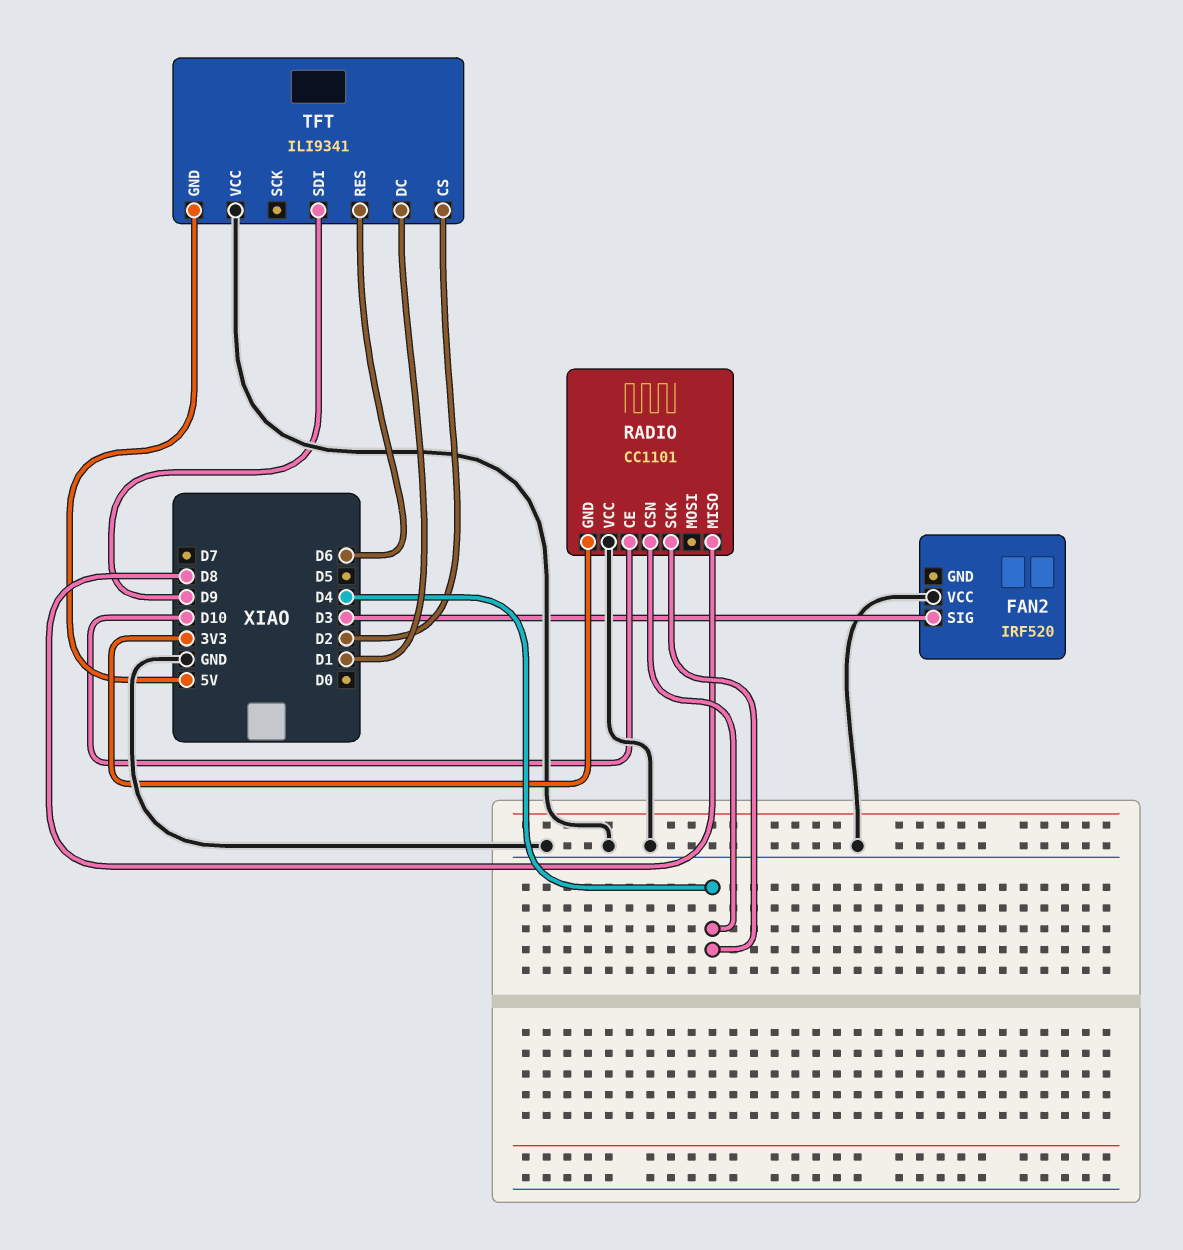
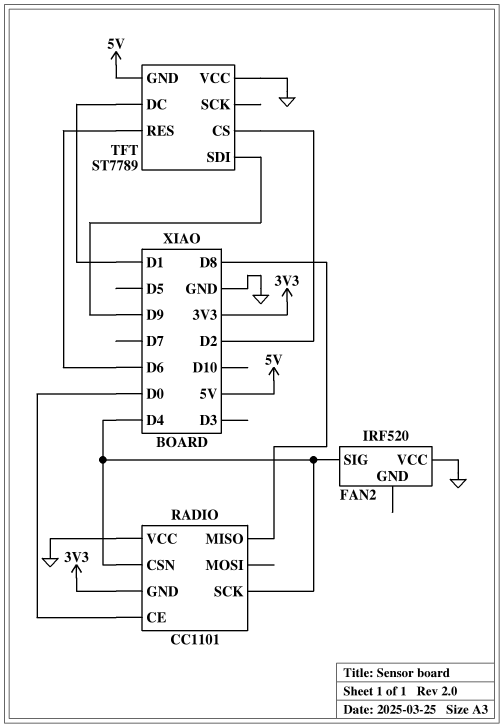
FAN2 pin SIG: D3 -> D4
RADIO pin CE: D10 -> D0
TFT: ILI9341 -> ST7789

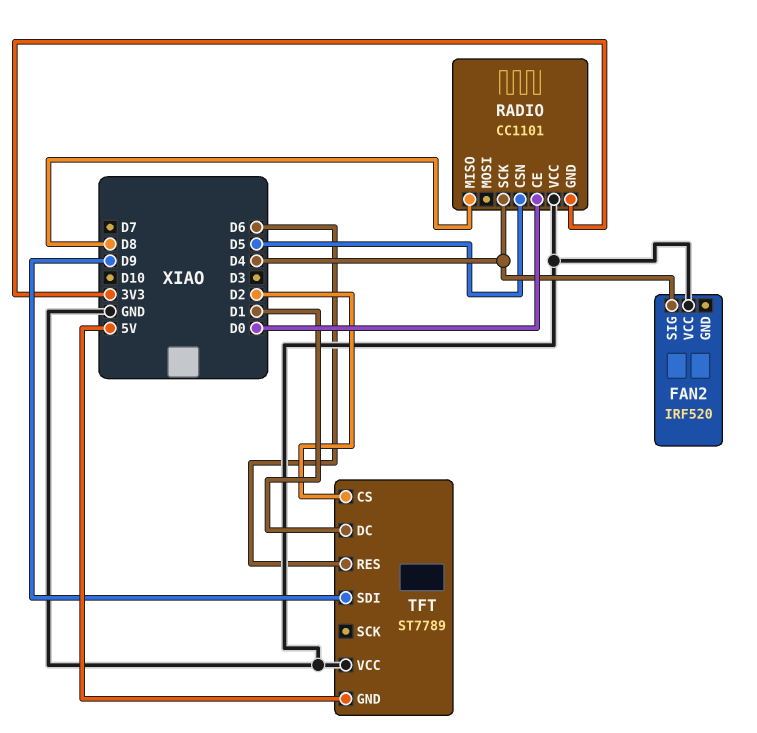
RADIO pin CSN: D4 -> D5

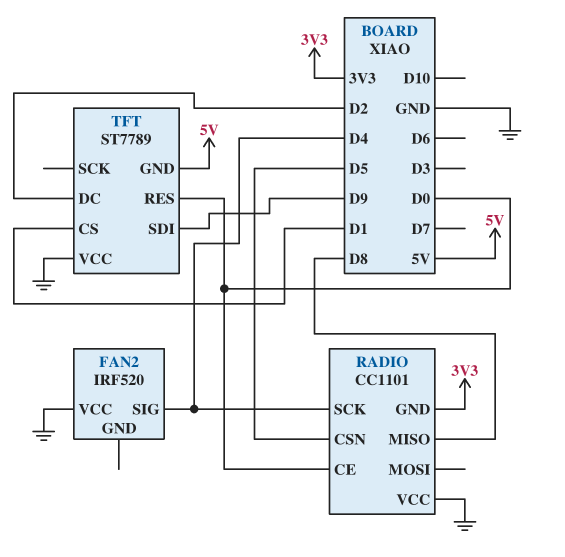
TFT pin CS: D2 -> D1
TFT pin DC: D1 -> D2
TFT pin RES: D6 -> D0

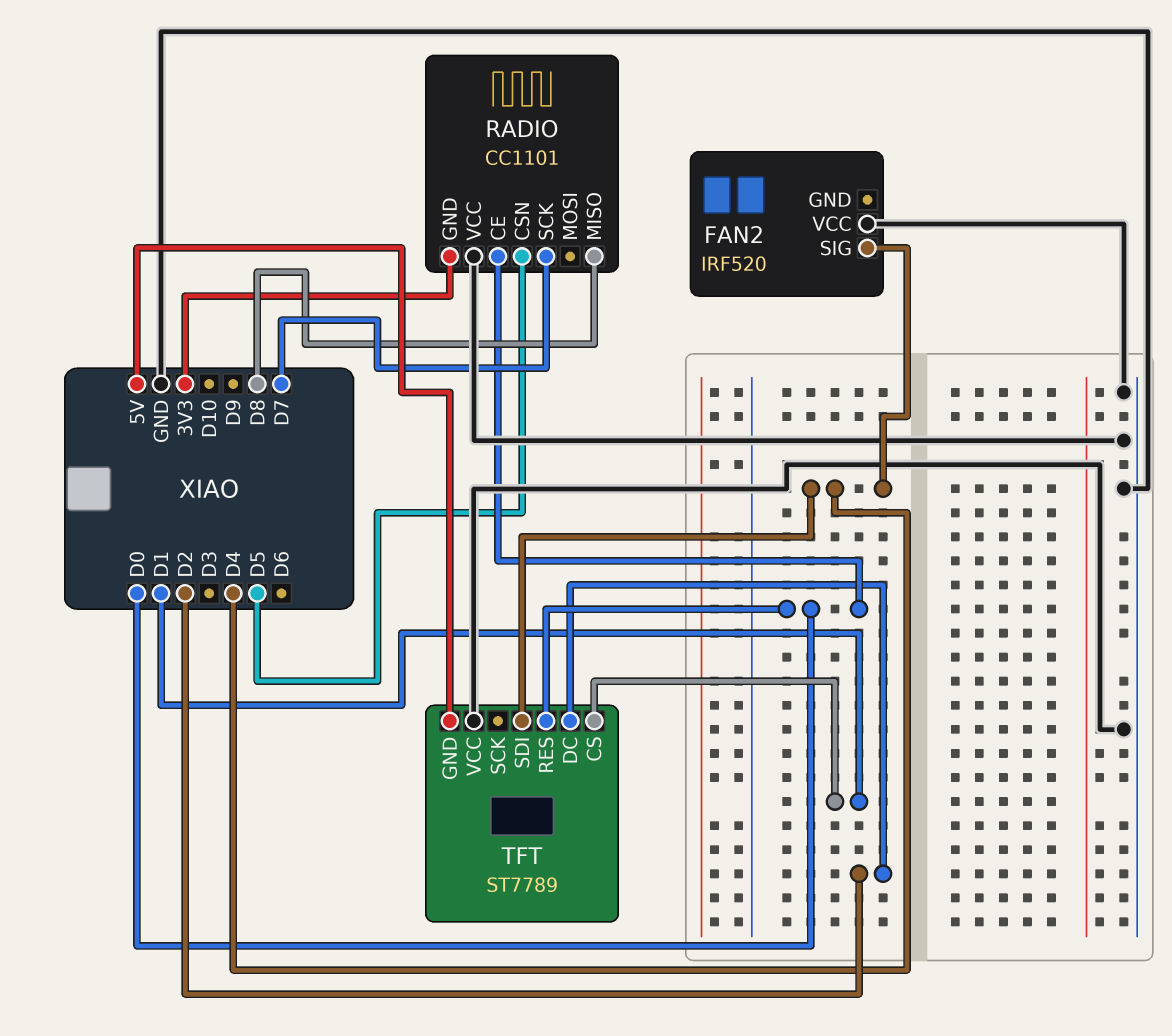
RADIO pin SCK: D4 -> D7
TFT pin SDI: D9 -> D4

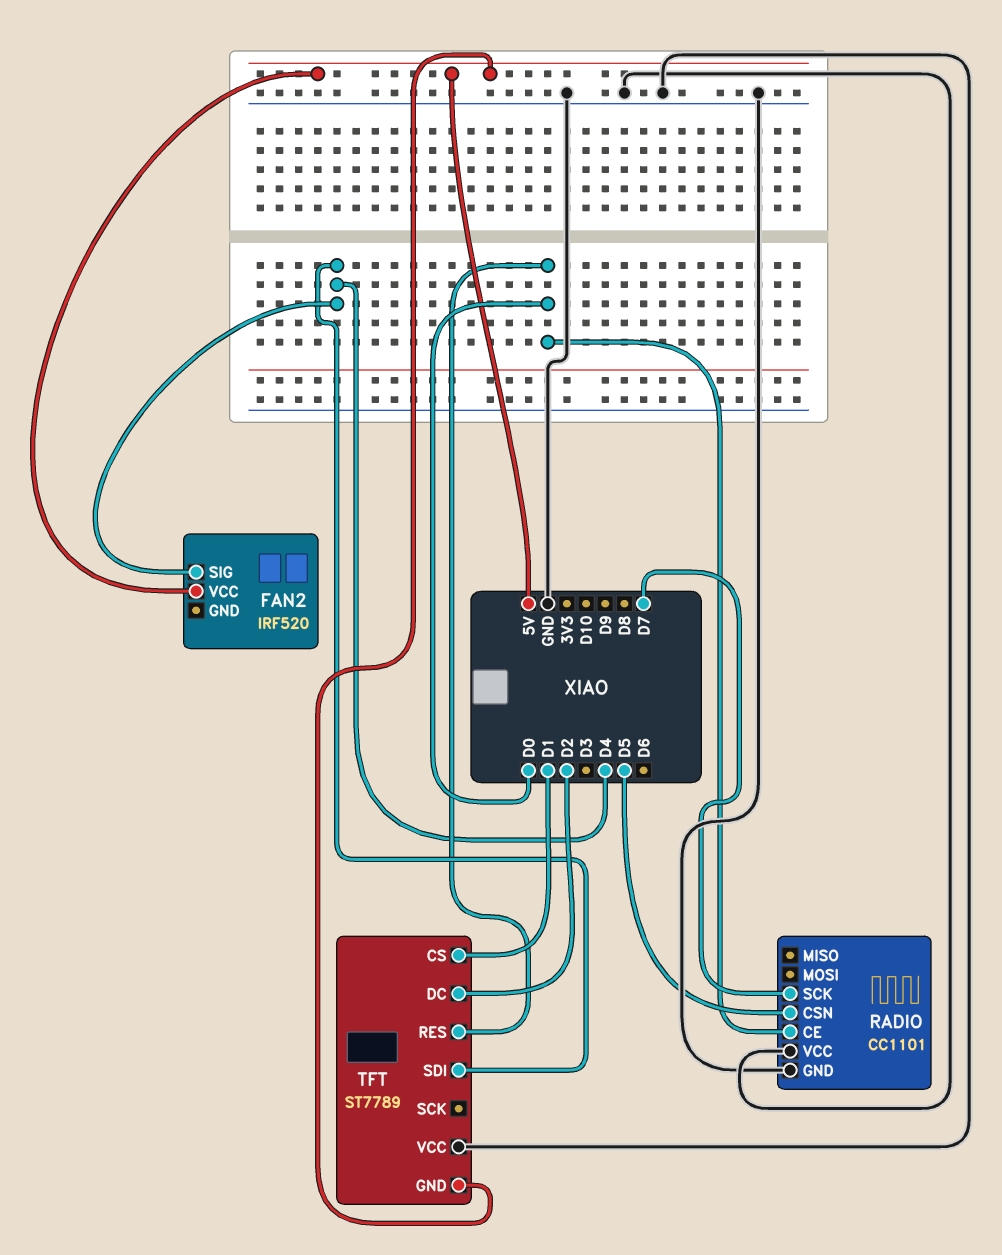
FAN2 pin VCC: GND -> 5V
RADIO pin GND: 3V3 -> GND
RADIO pin MISO: D8 -> none

